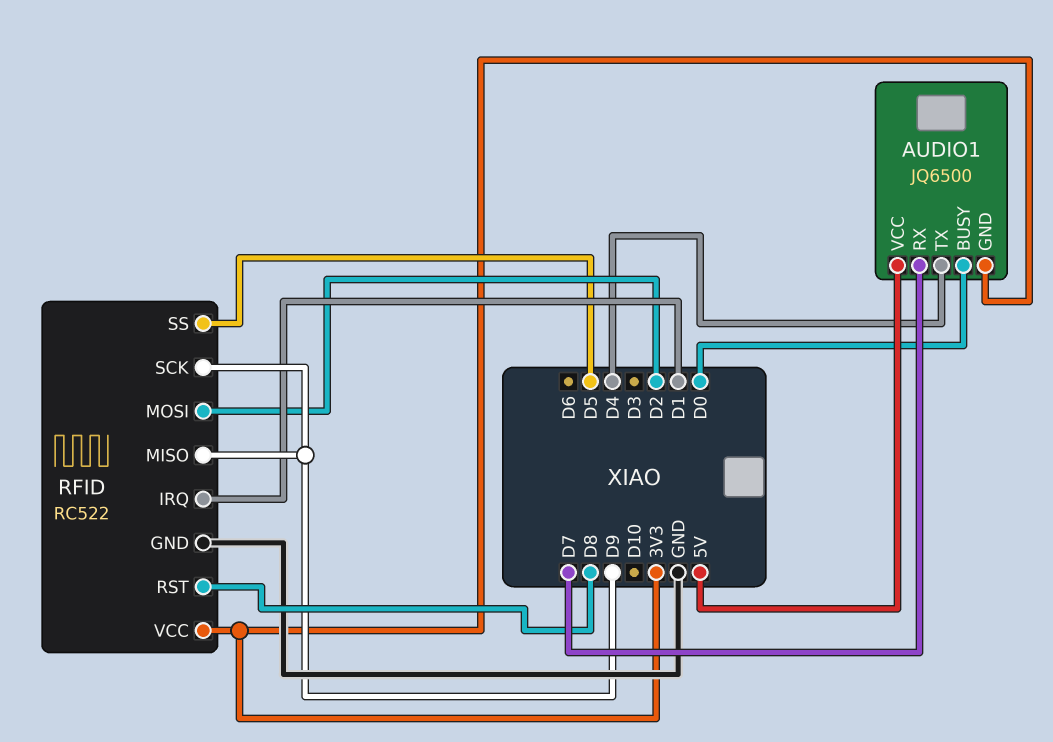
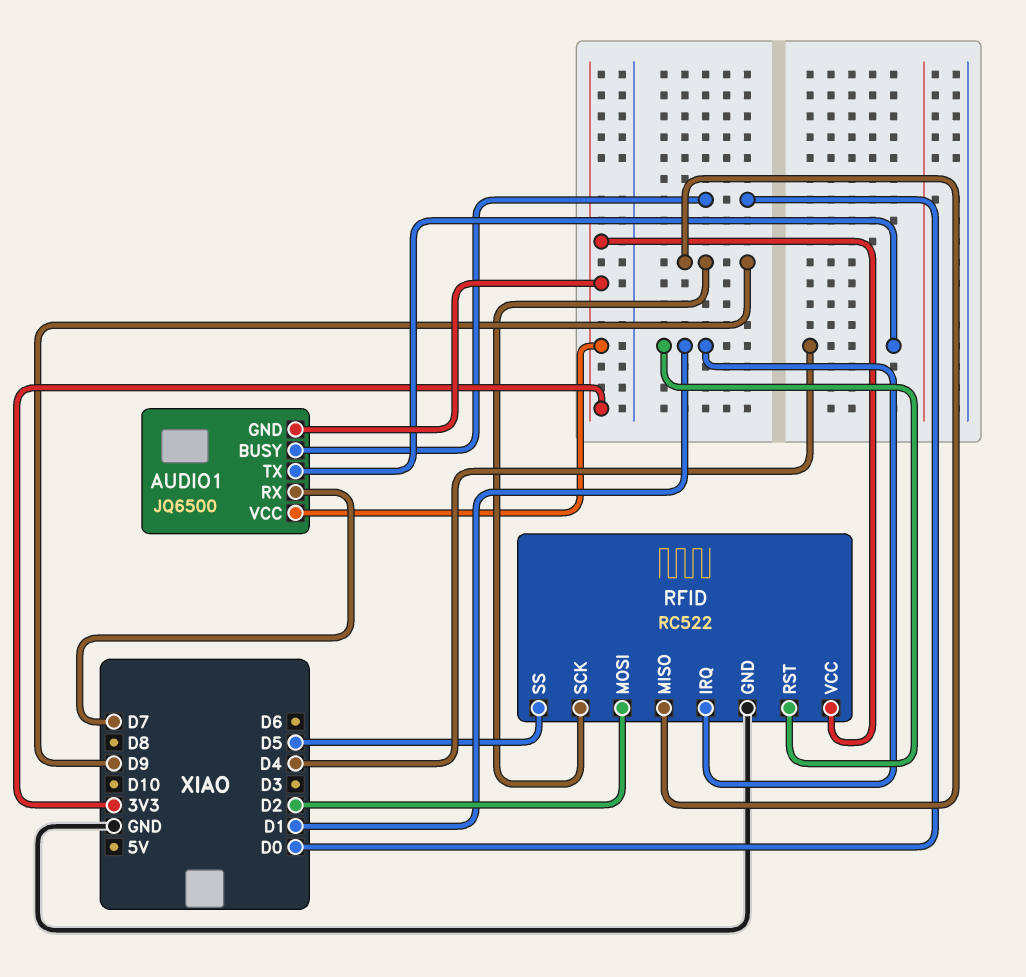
AUDIO1 pin VCC: 5V -> 3V3
RFID pin RST: D8 -> D1

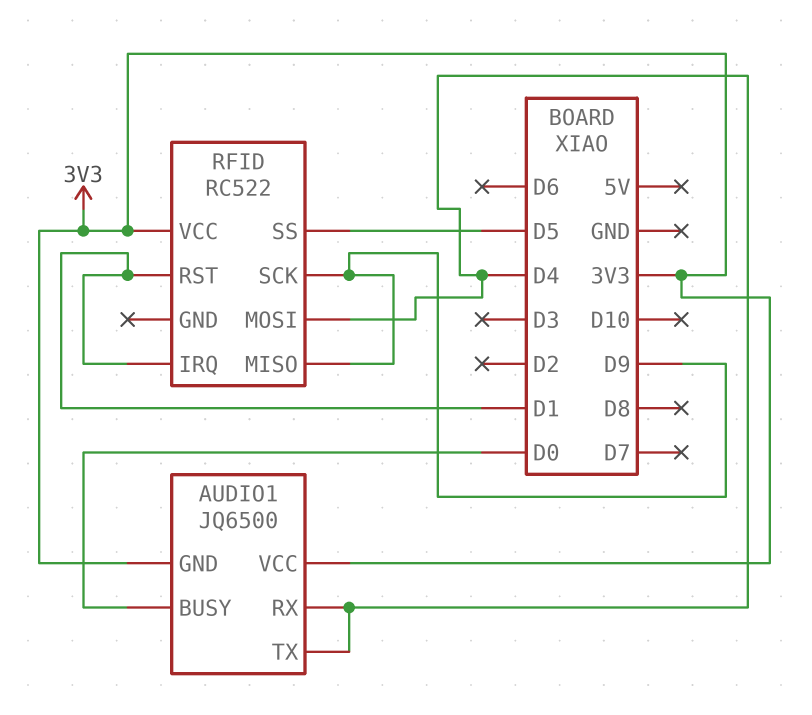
AUDIO1 pin RX: D7 -> D4
RFID pin GND: GND -> none
RFID pin MOSI: D2 -> D4

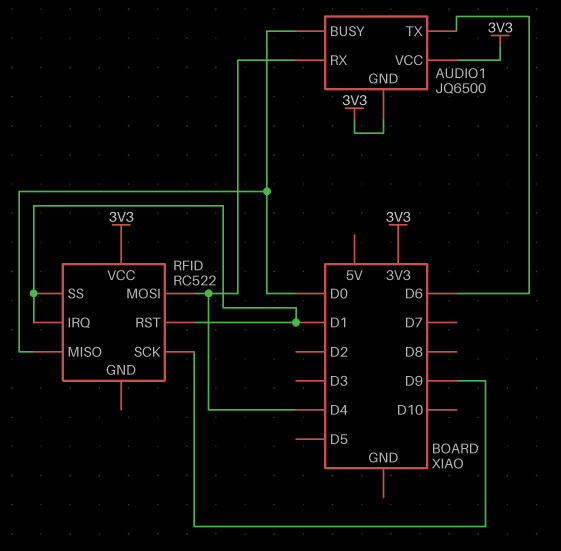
AUDIO1 pin TX: D4 -> D6
RFID pin MISO: D9 -> D0
RFID pin SS: D5 -> D1

